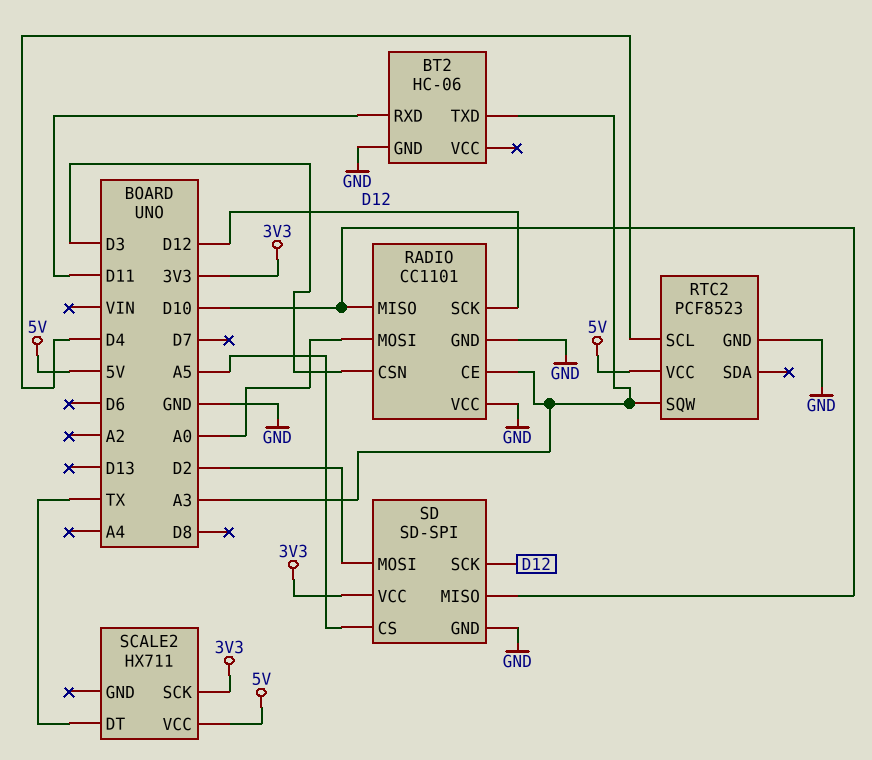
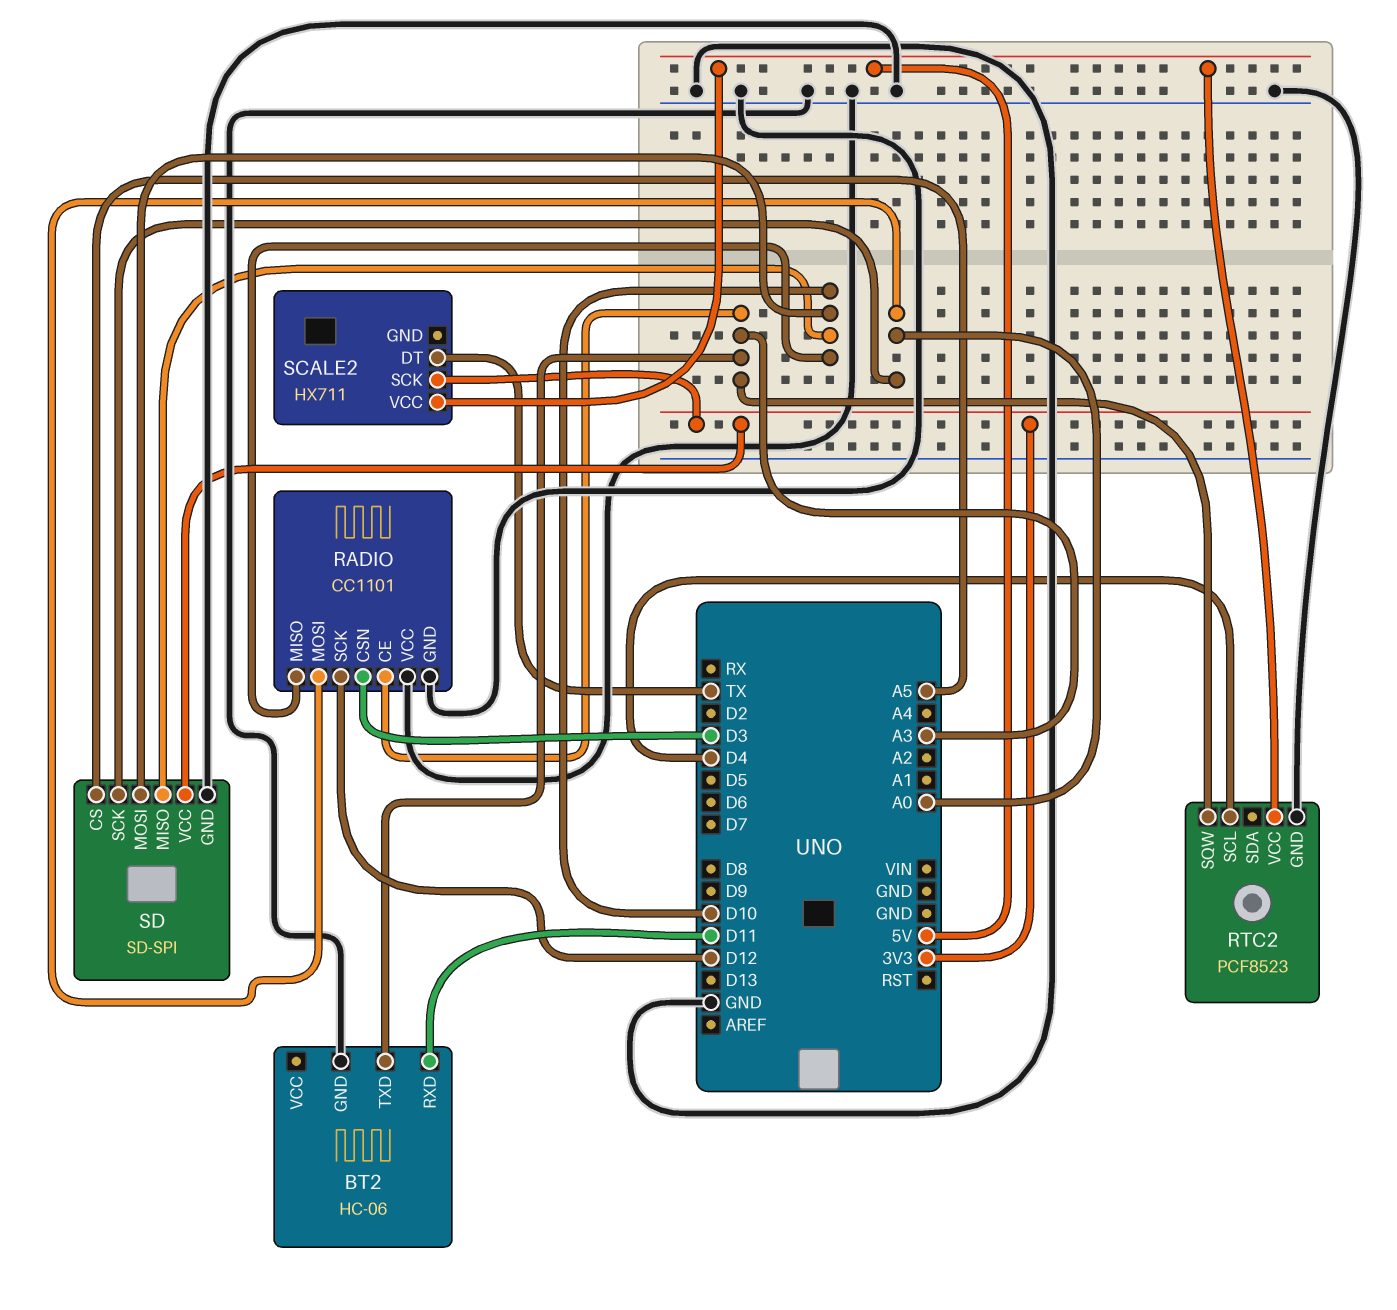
SD pin MOSI: D2 -> D10
SD pin SCK: D12 -> A0

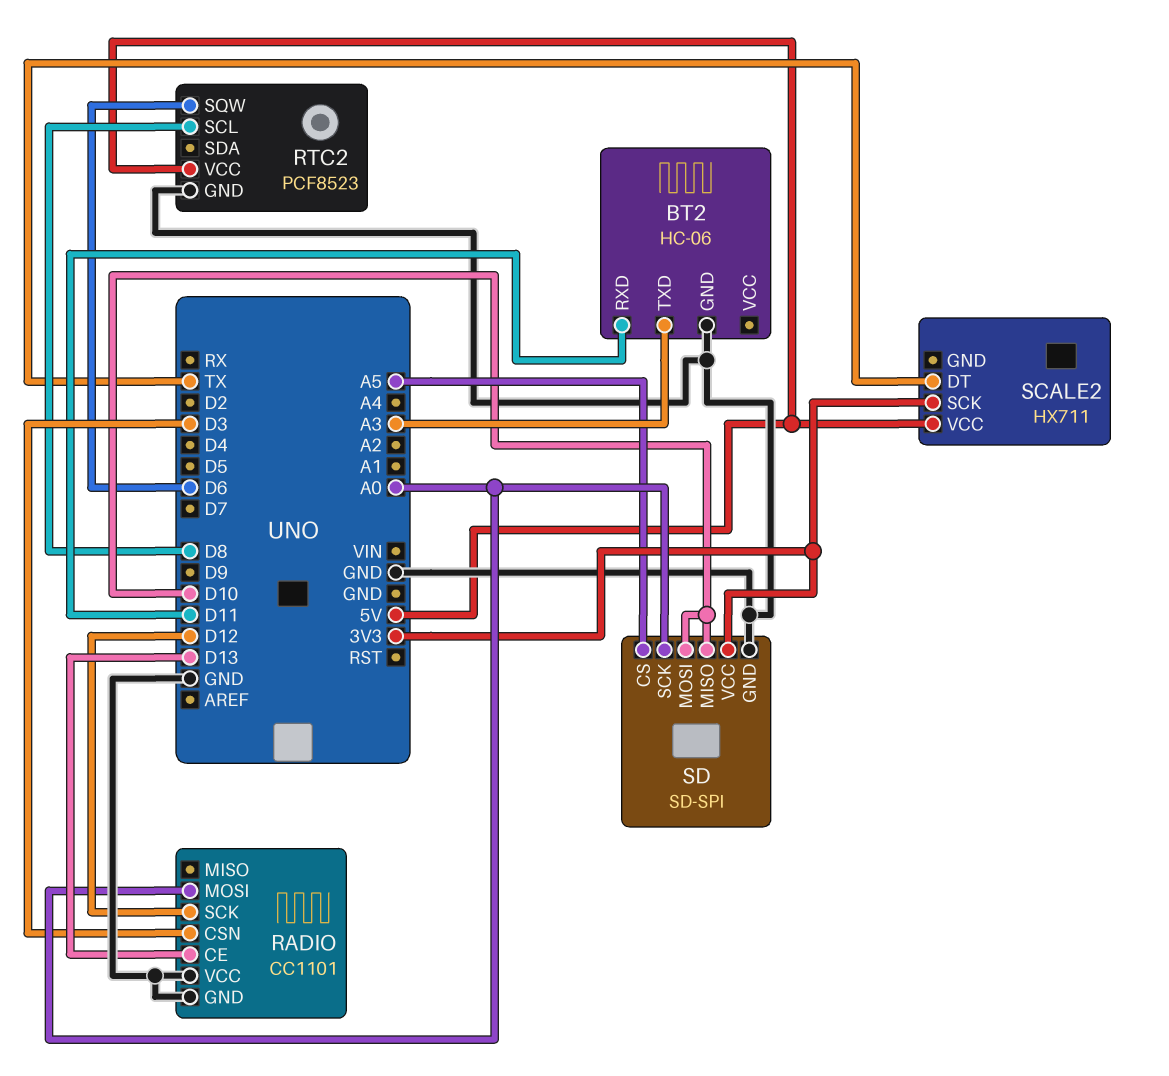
RADIO pin CE: A3 -> D13
RADIO pin MISO: D10 -> none
RTC2 pin SCL: D4 -> D8
RTC2 pin SQW: A3 -> D6

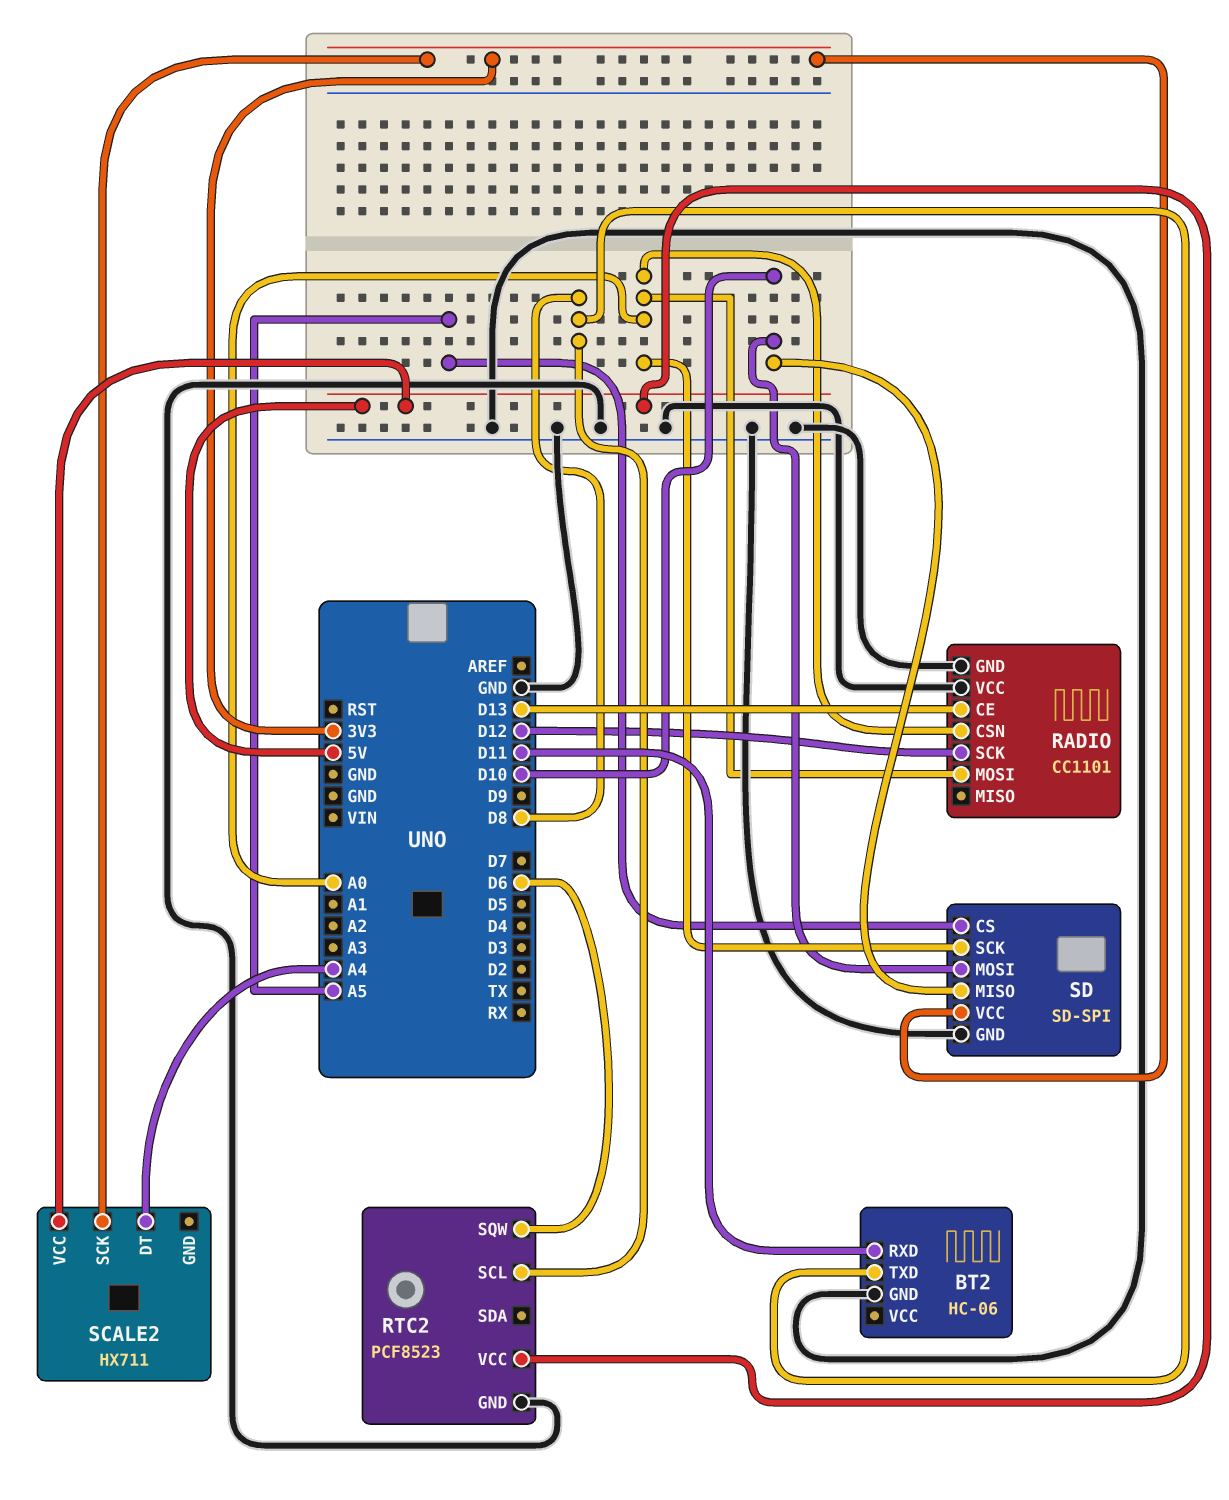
BT2 pin TXD: A3 -> D8
RADIO pin CSN: D3 -> A0
SCALE2 pin DT: TX -> A4

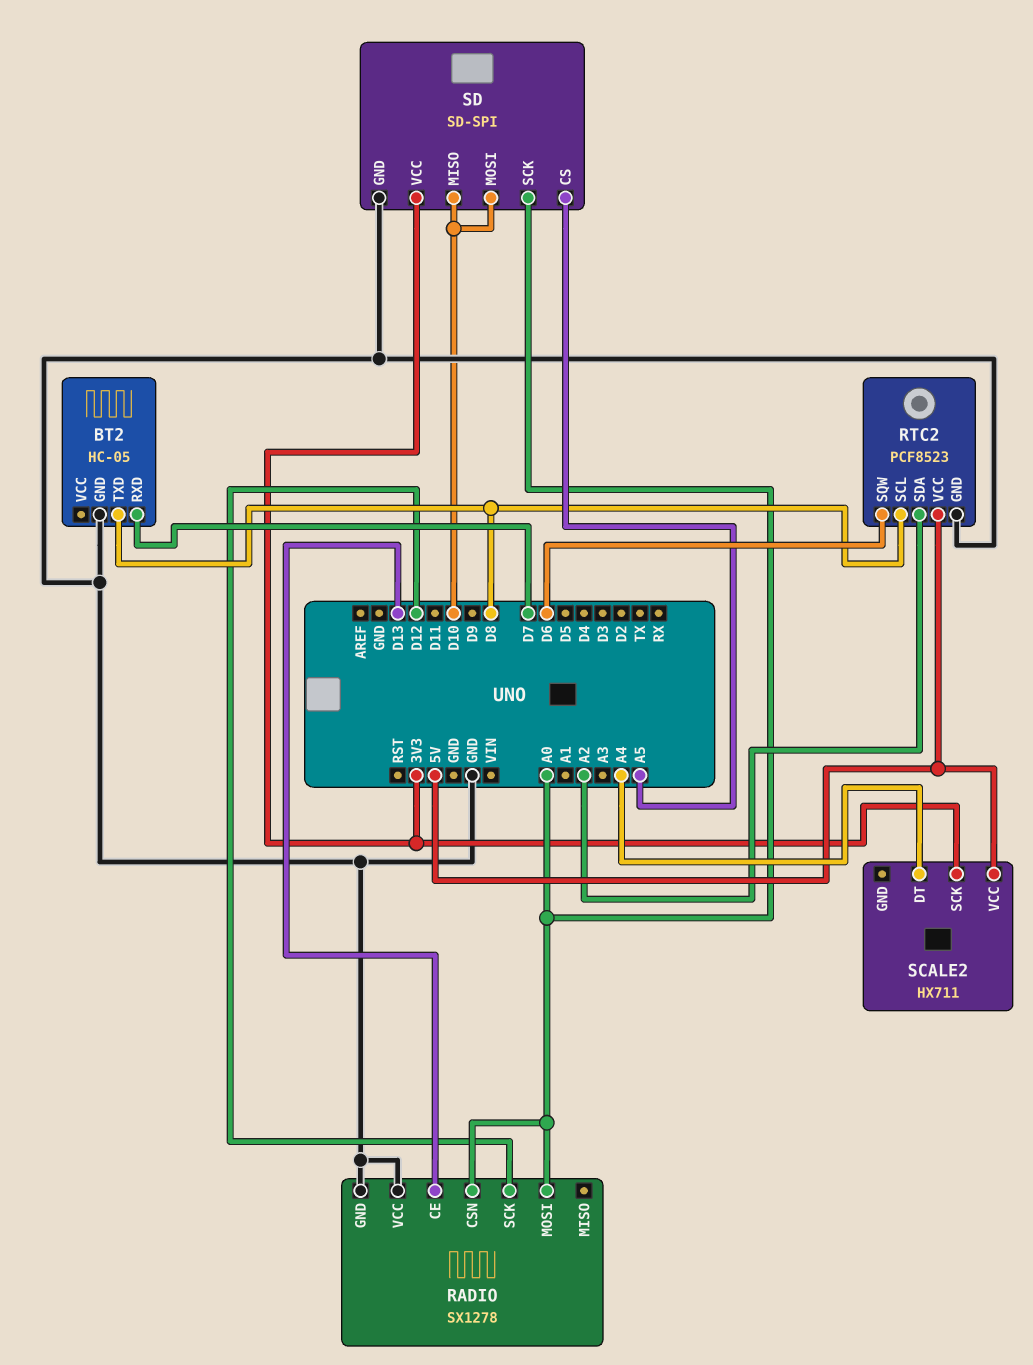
BT2: HC-06 -> HC-05
BT2 pin RXD: D11 -> D7
RADIO: CC1101 -> SX1278
RTC2 pin SDA: none -> A2

